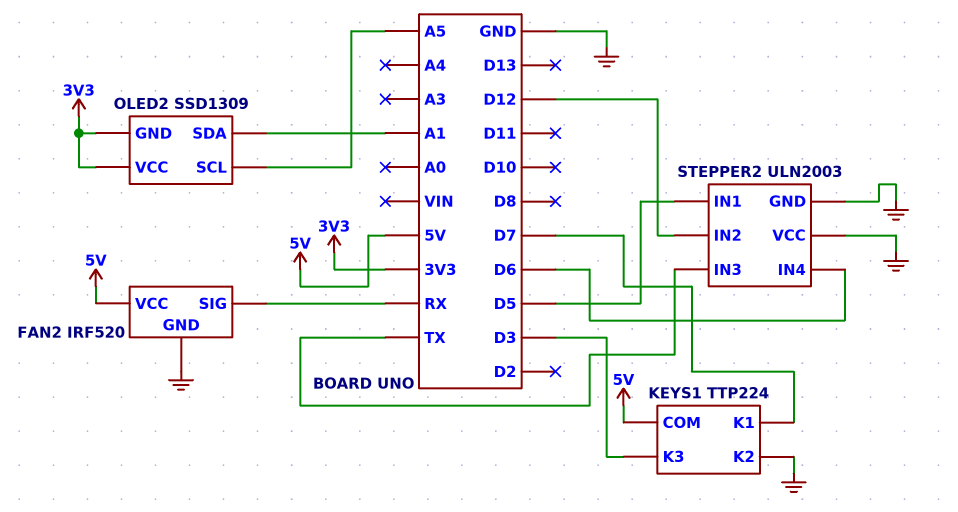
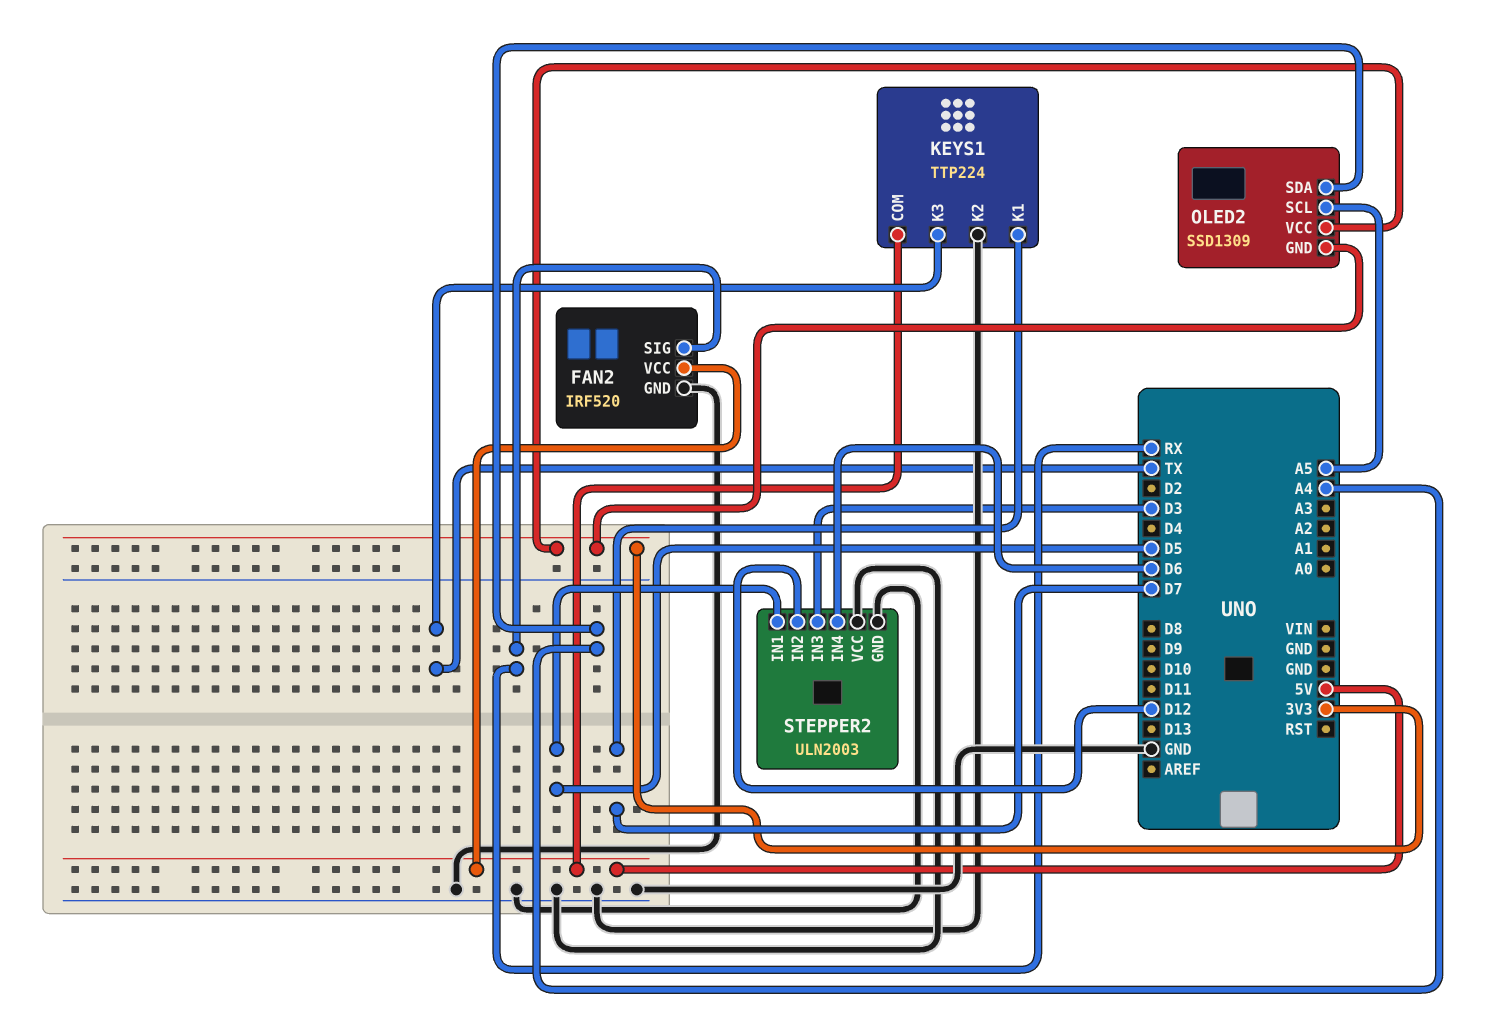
KEYS1 pin K3: D3 -> TX
OLED2 pin SDA: A1 -> A4
STEPPER2 pin IN3: TX -> D3

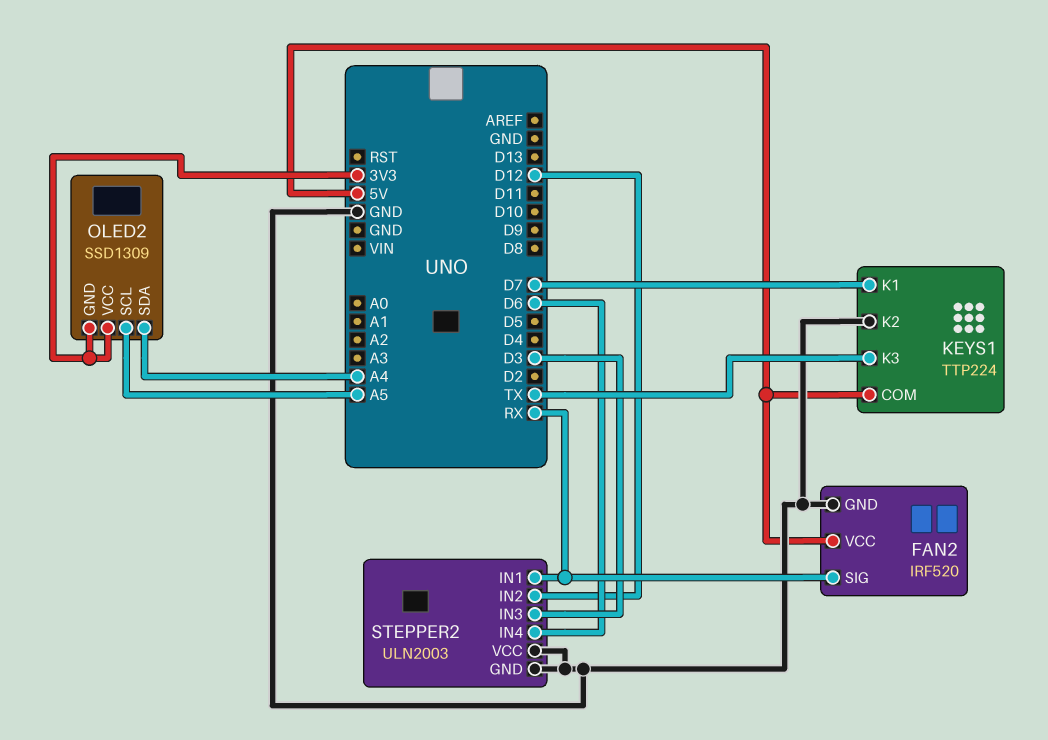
STEPPER2 pin IN1: D5 -> RX

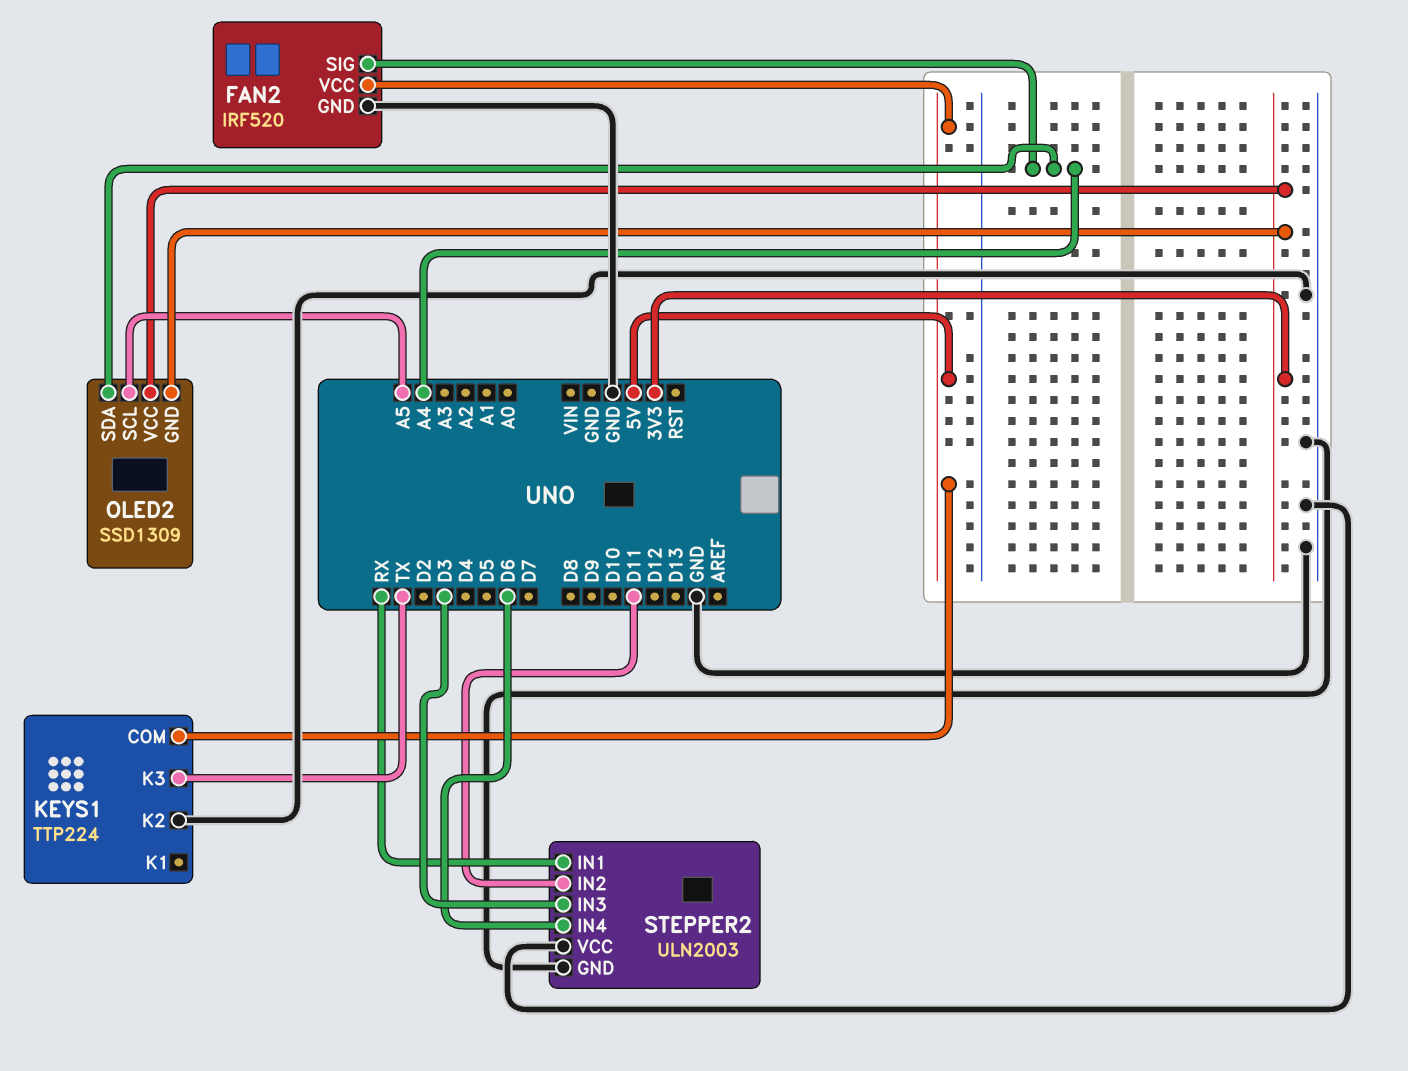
FAN2 pin SIG: RX -> A4
KEYS1 pin K1: D7 -> none
STEPPER2 pin IN2: D12 -> D11

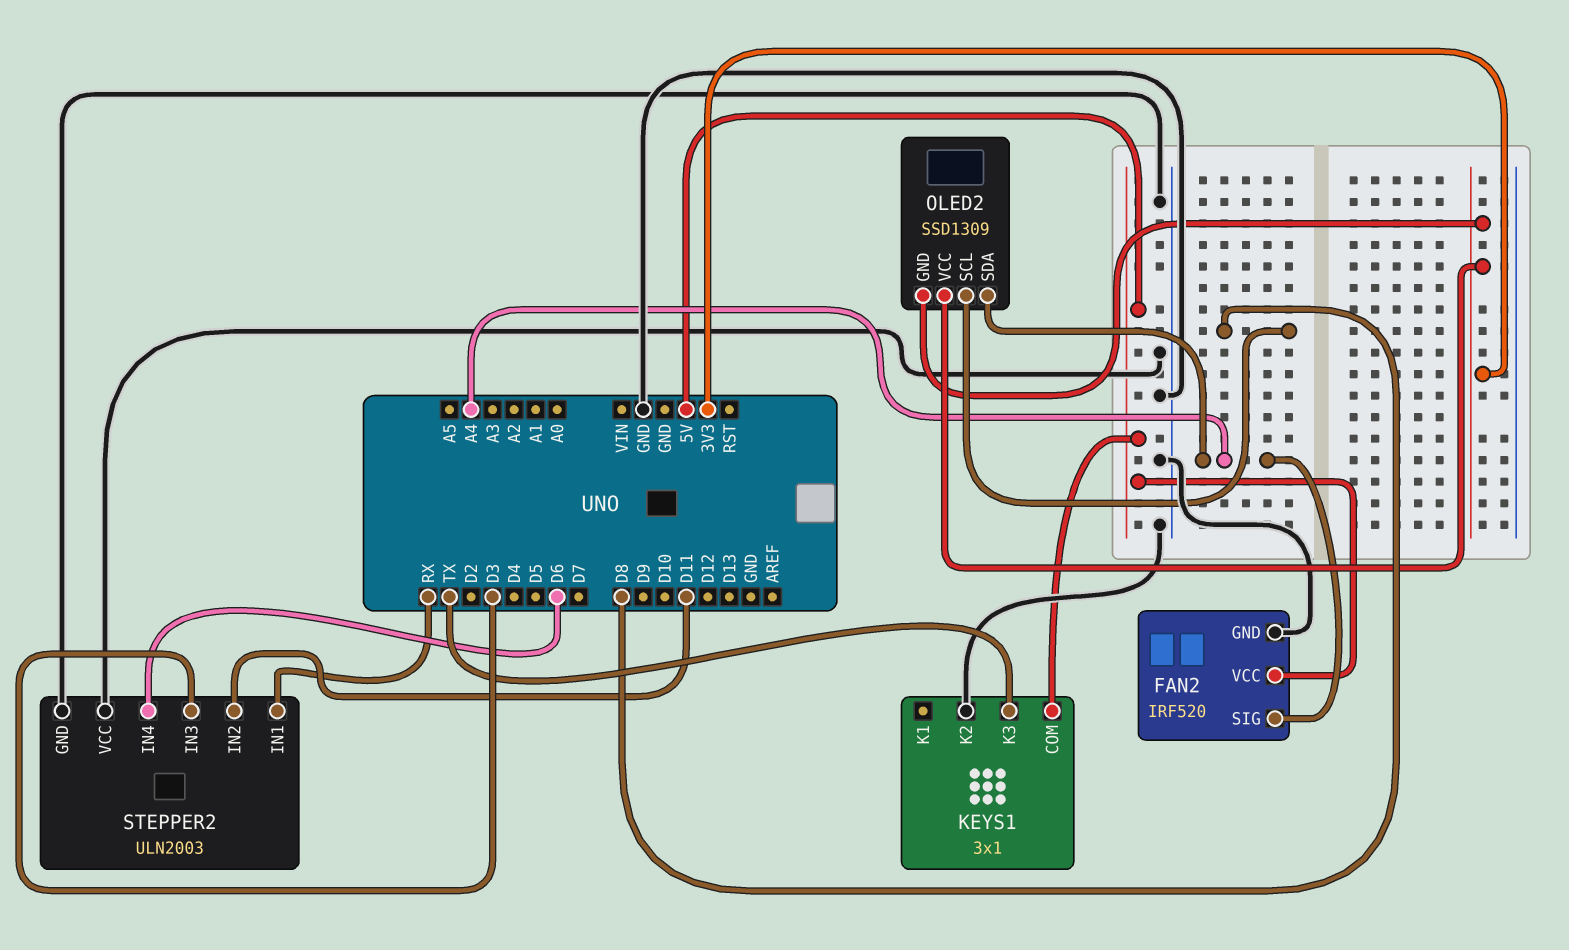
KEYS1: TTP224 -> 3x1
OLED2 pin SCL: A5 -> D8

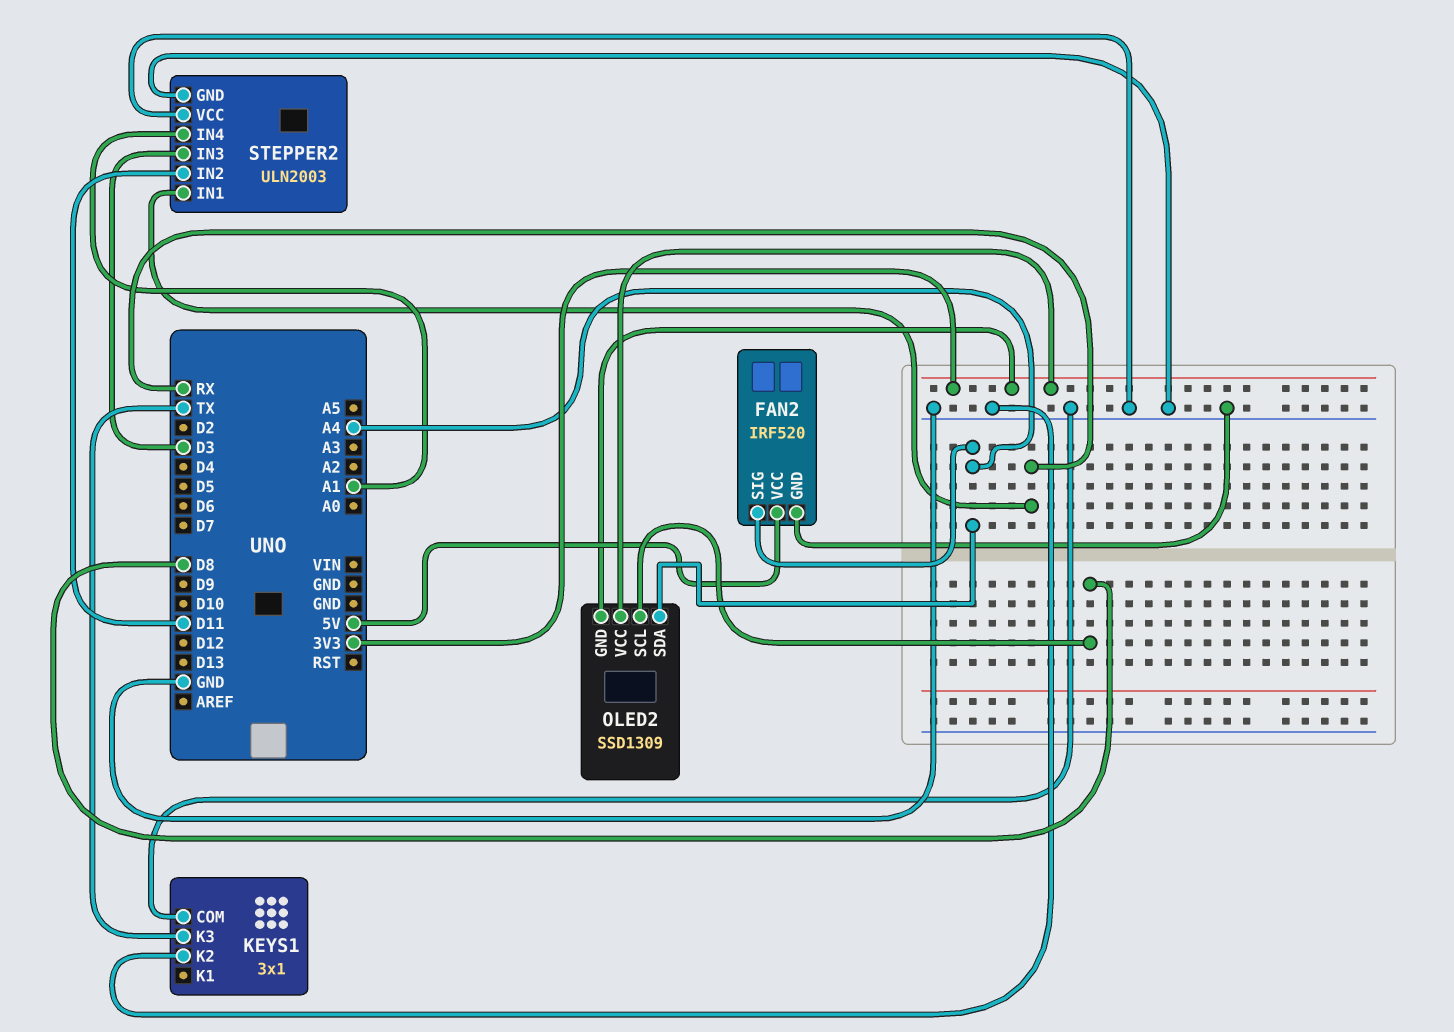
KEYS1 pin COM: 5V -> GND
STEPPER2 pin IN4: D6 -> A1

